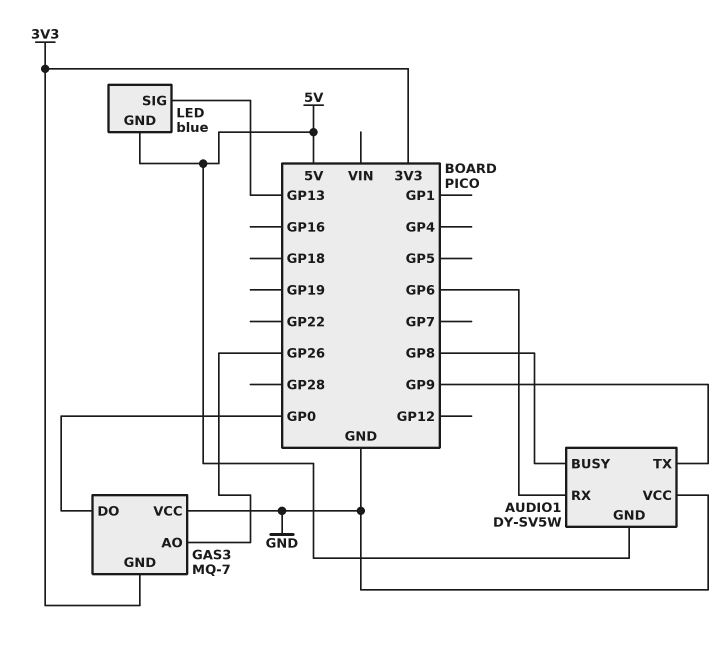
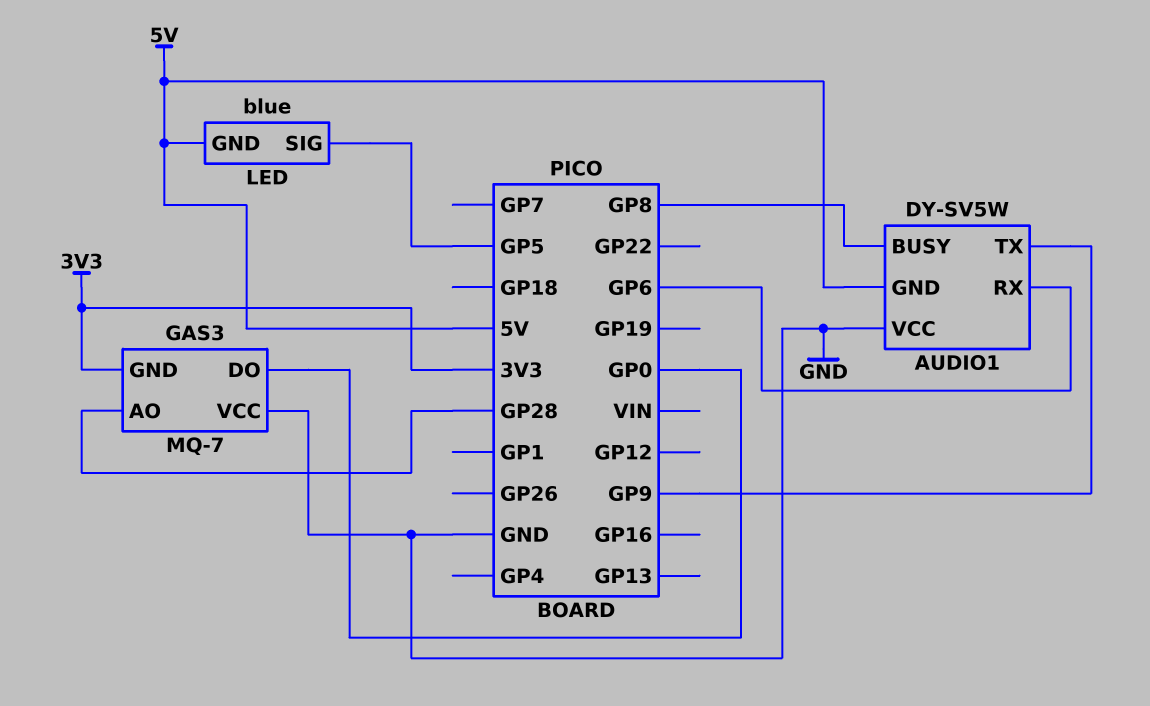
GAS3 pin AO: GP26 -> GP28
LED pin SIG: GP13 -> GP5

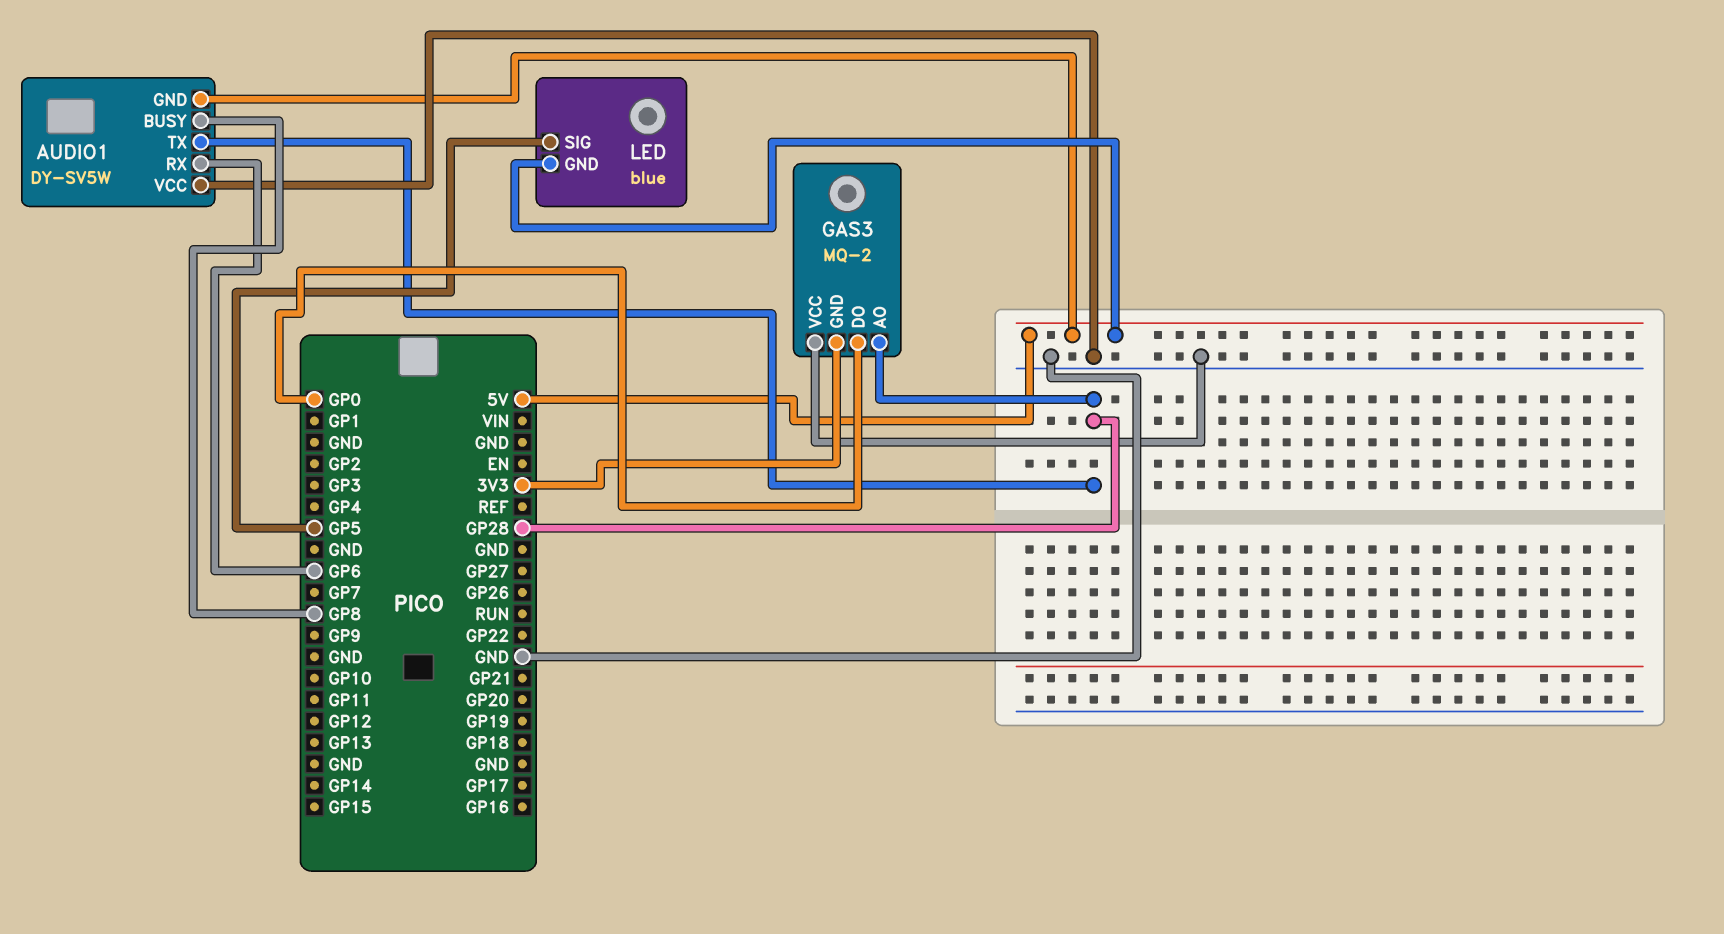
AUDIO1 pin TX: GP9 -> GP28
GAS3: MQ-7 -> MQ-2

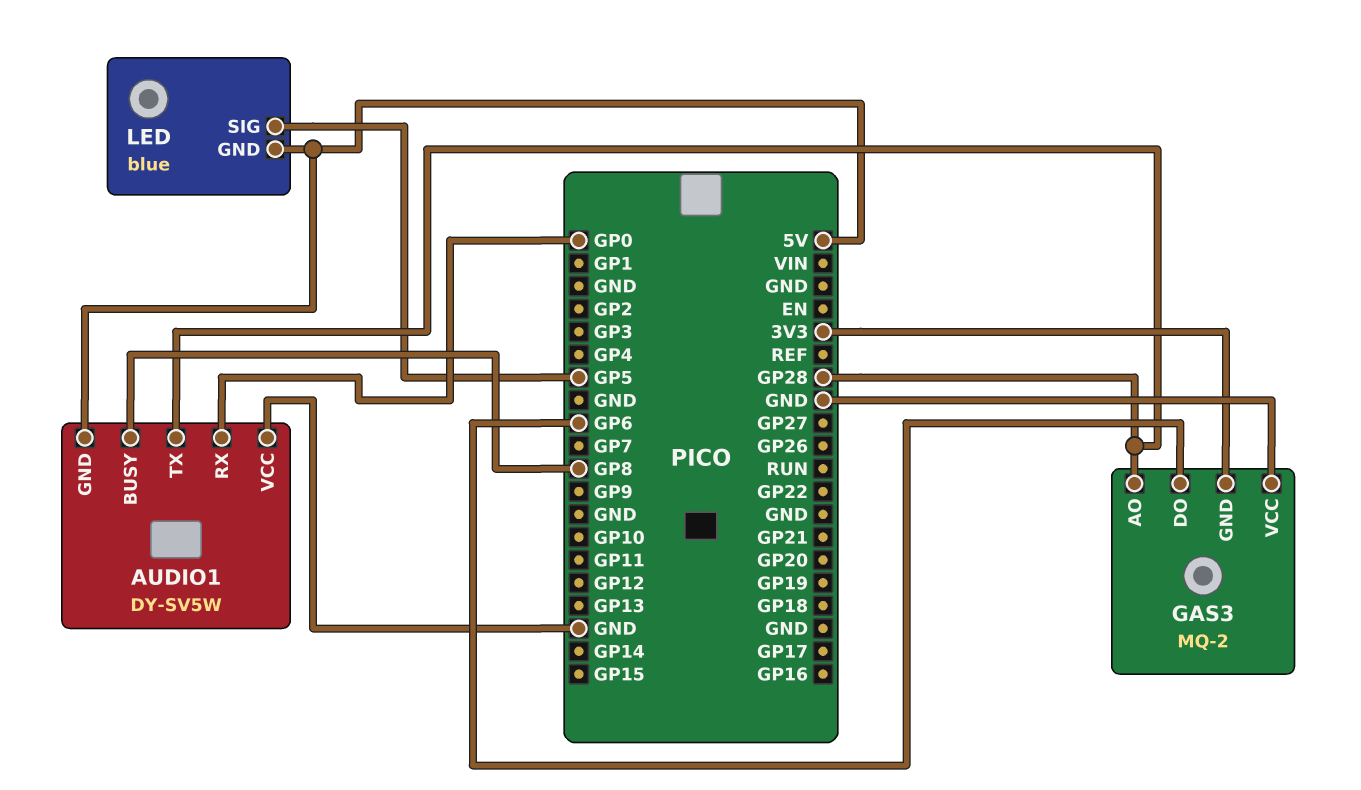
AUDIO1 pin RX: GP6 -> GP0
GAS3 pin DO: GP0 -> GP6

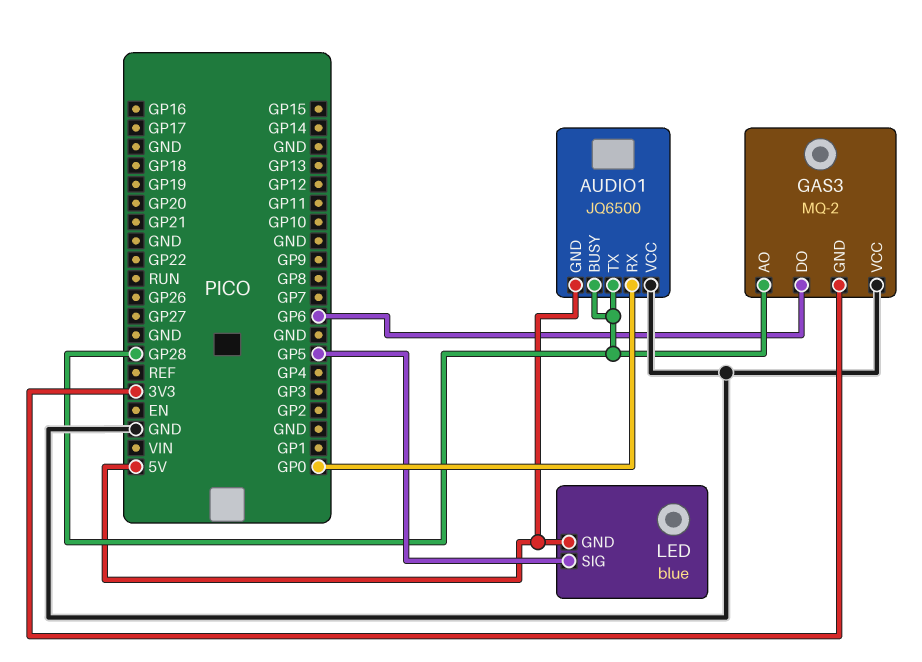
AUDIO1: DY-SV5W -> JQ6500
AUDIO1 pin BUSY: GP8 -> GP28

